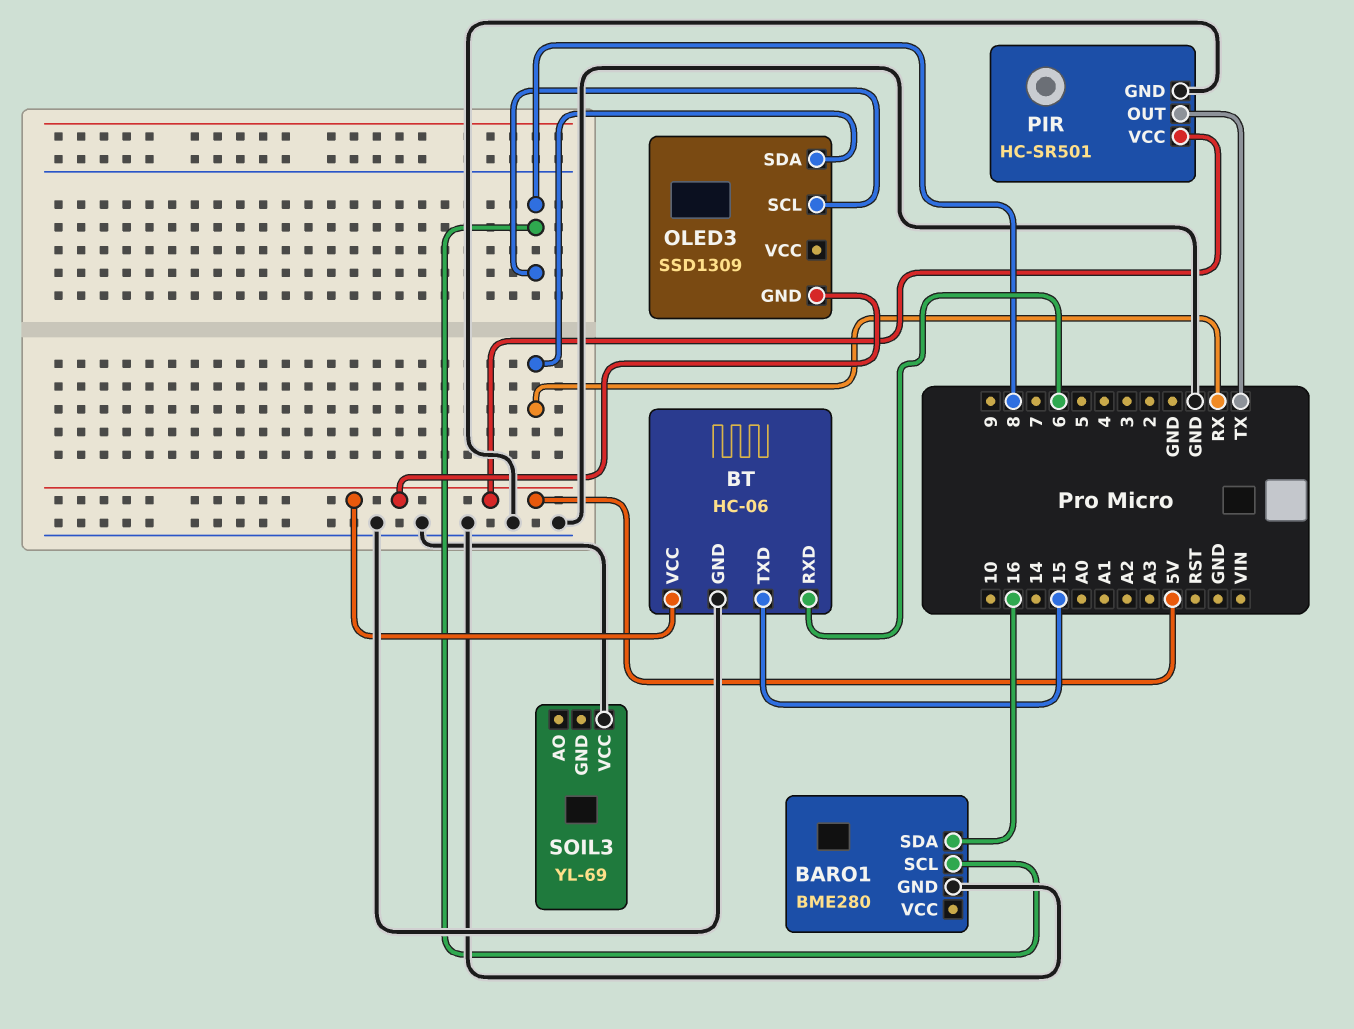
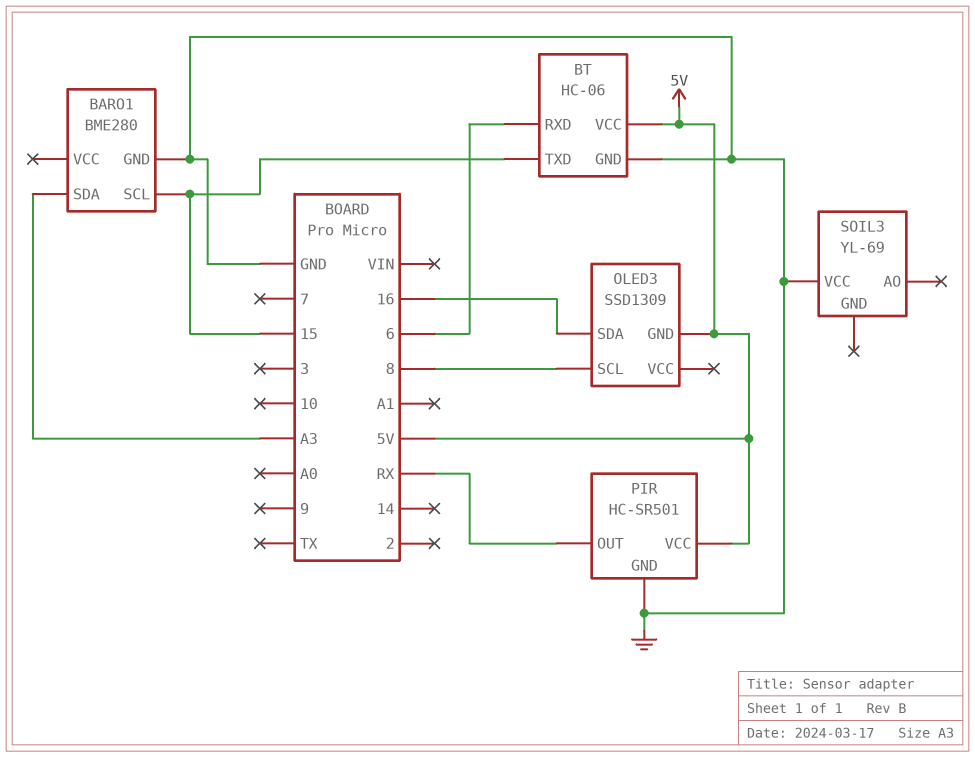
BARO1 pin SCL: 8 -> 15
BARO1 pin SDA: 16 -> A3
OLED3 pin SDA: RX -> 16
PIR pin OUT: TX -> RX

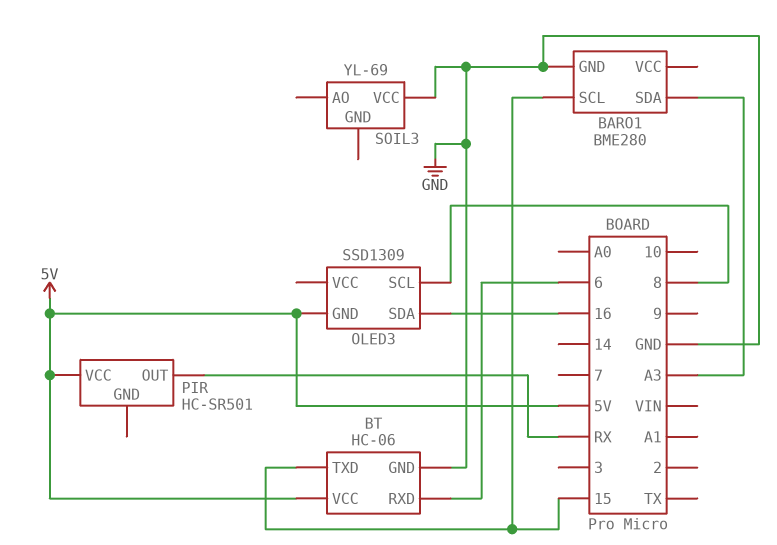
PIR pin GND: GND -> none

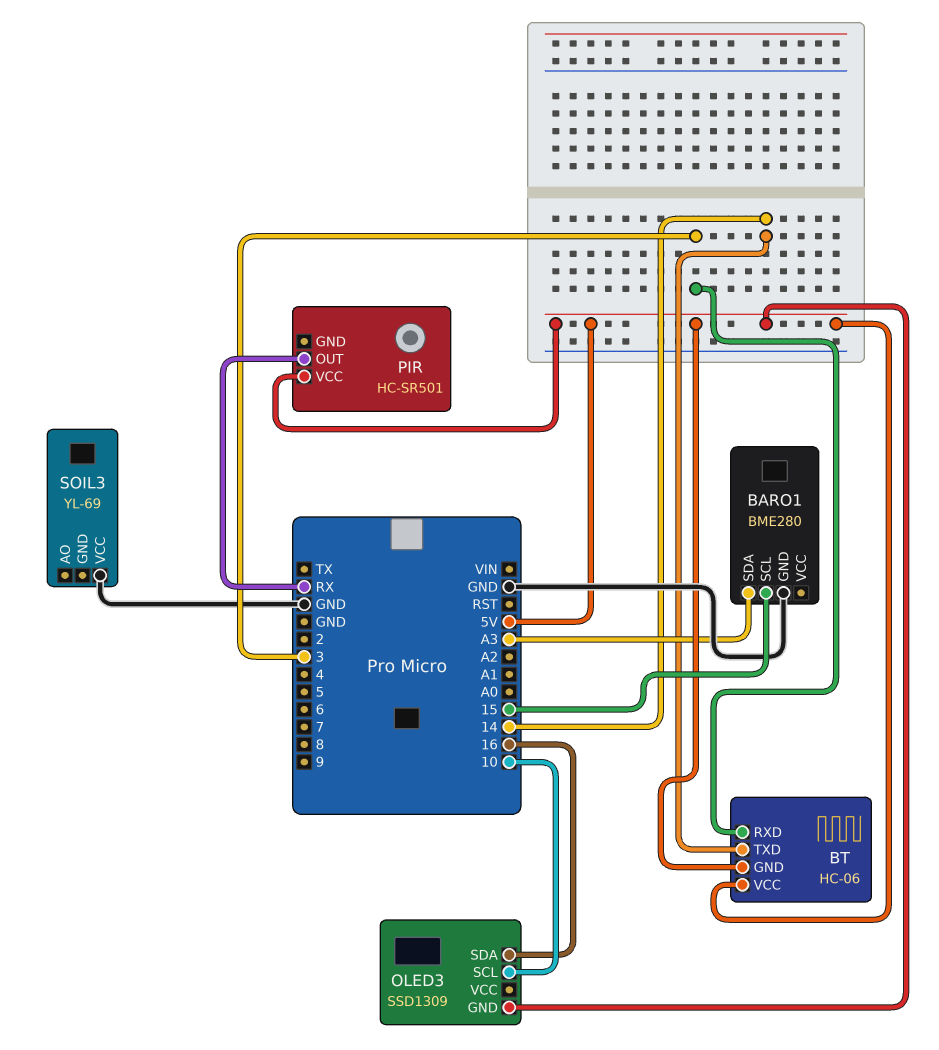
BT pin GND: GND -> 5V
BT pin RXD: 6 -> 3
BT pin TXD: 15 -> 14
OLED3 pin SCL: 8 -> 10

